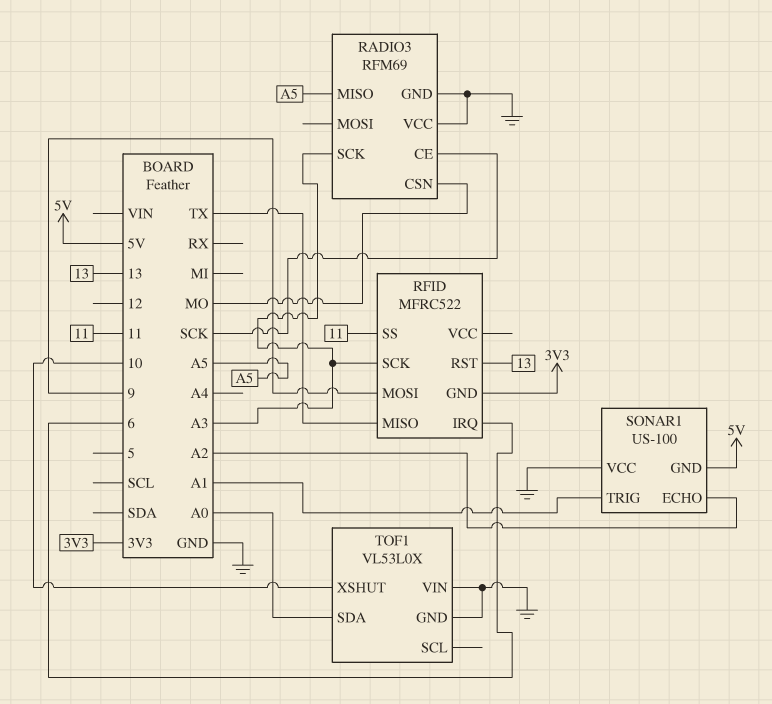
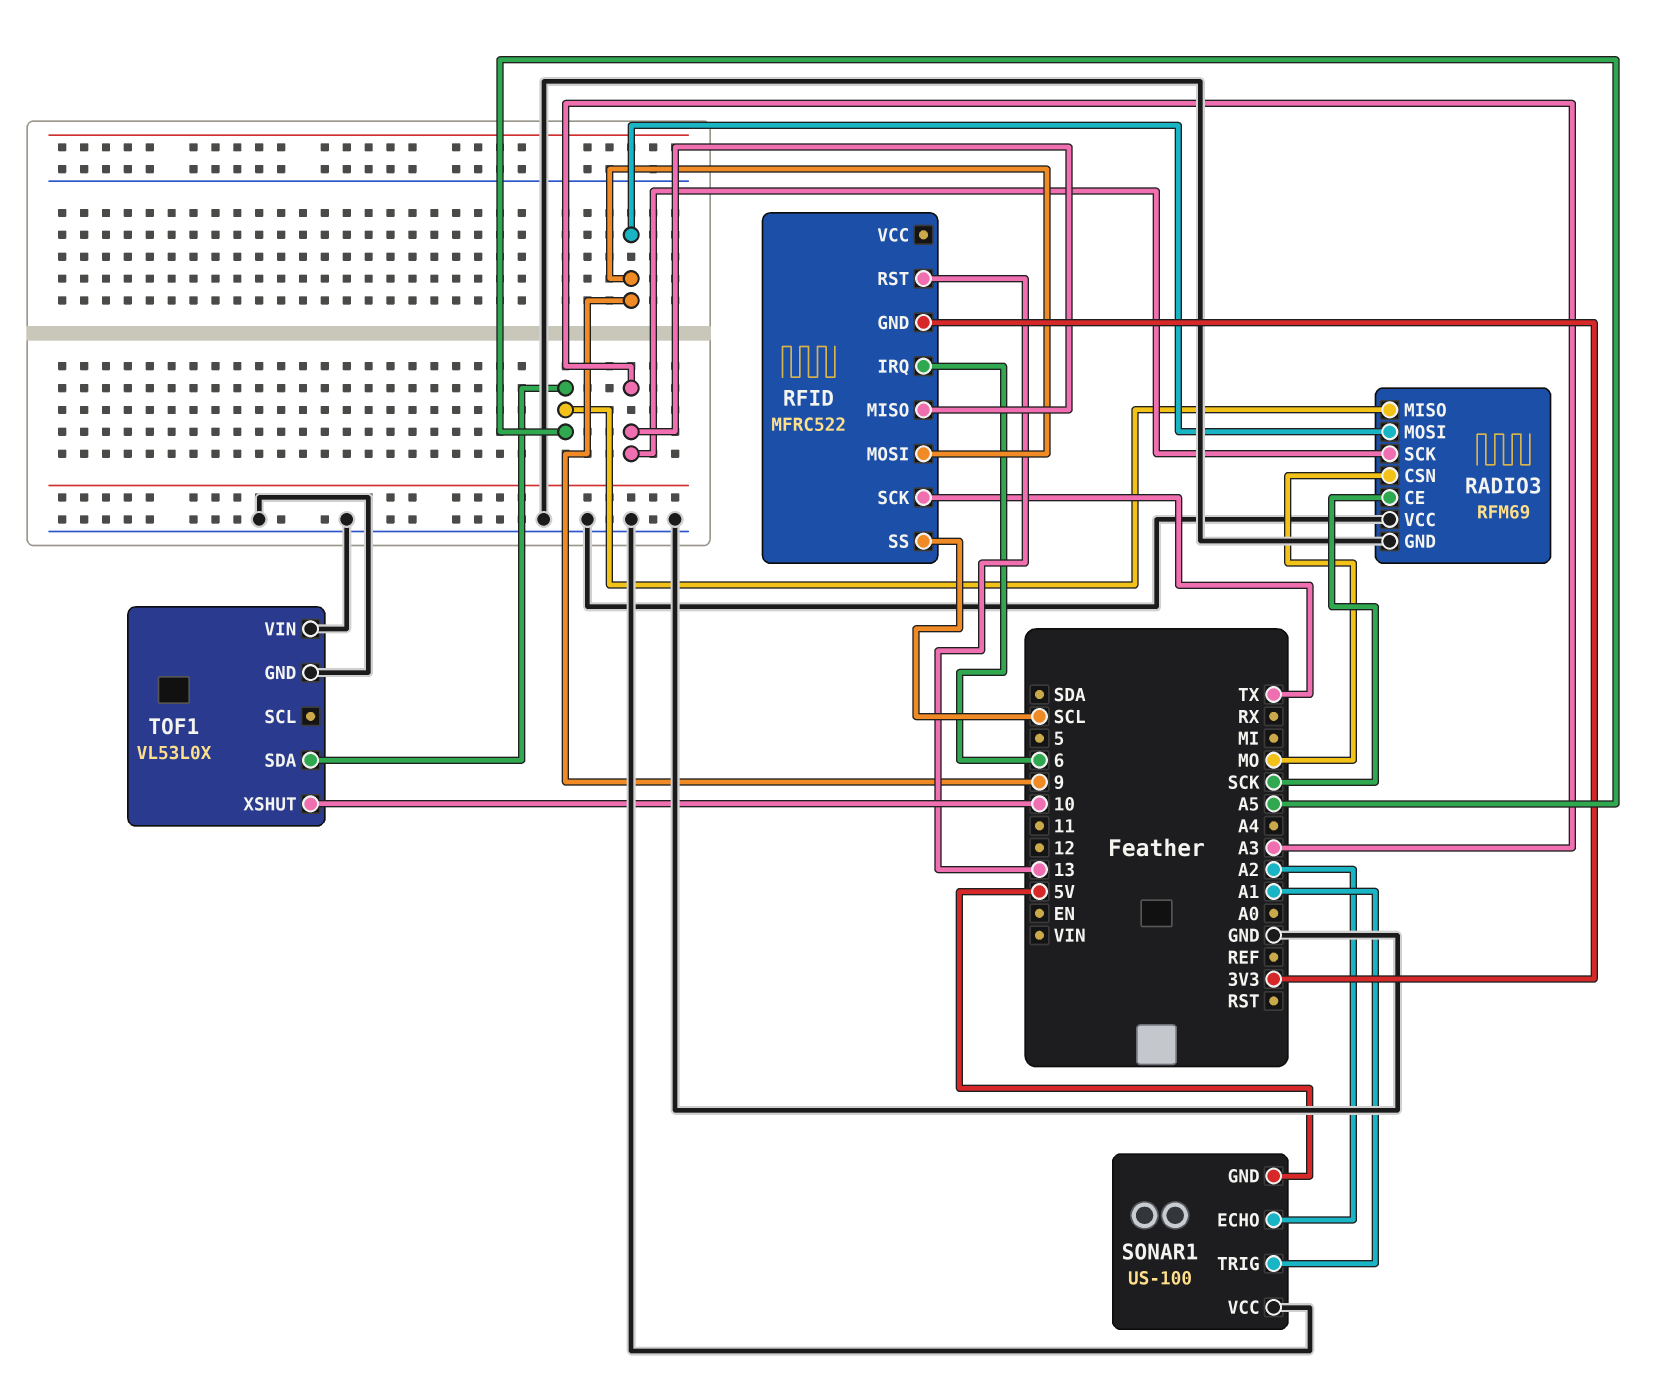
RADIO3 pin MOSI: none -> 9
RFID pin MISO: TX -> A3
RFID pin SCK: A3 -> TX
RFID pin SS: 11 -> SCL
TOF1 pin SDA: A0 -> A5

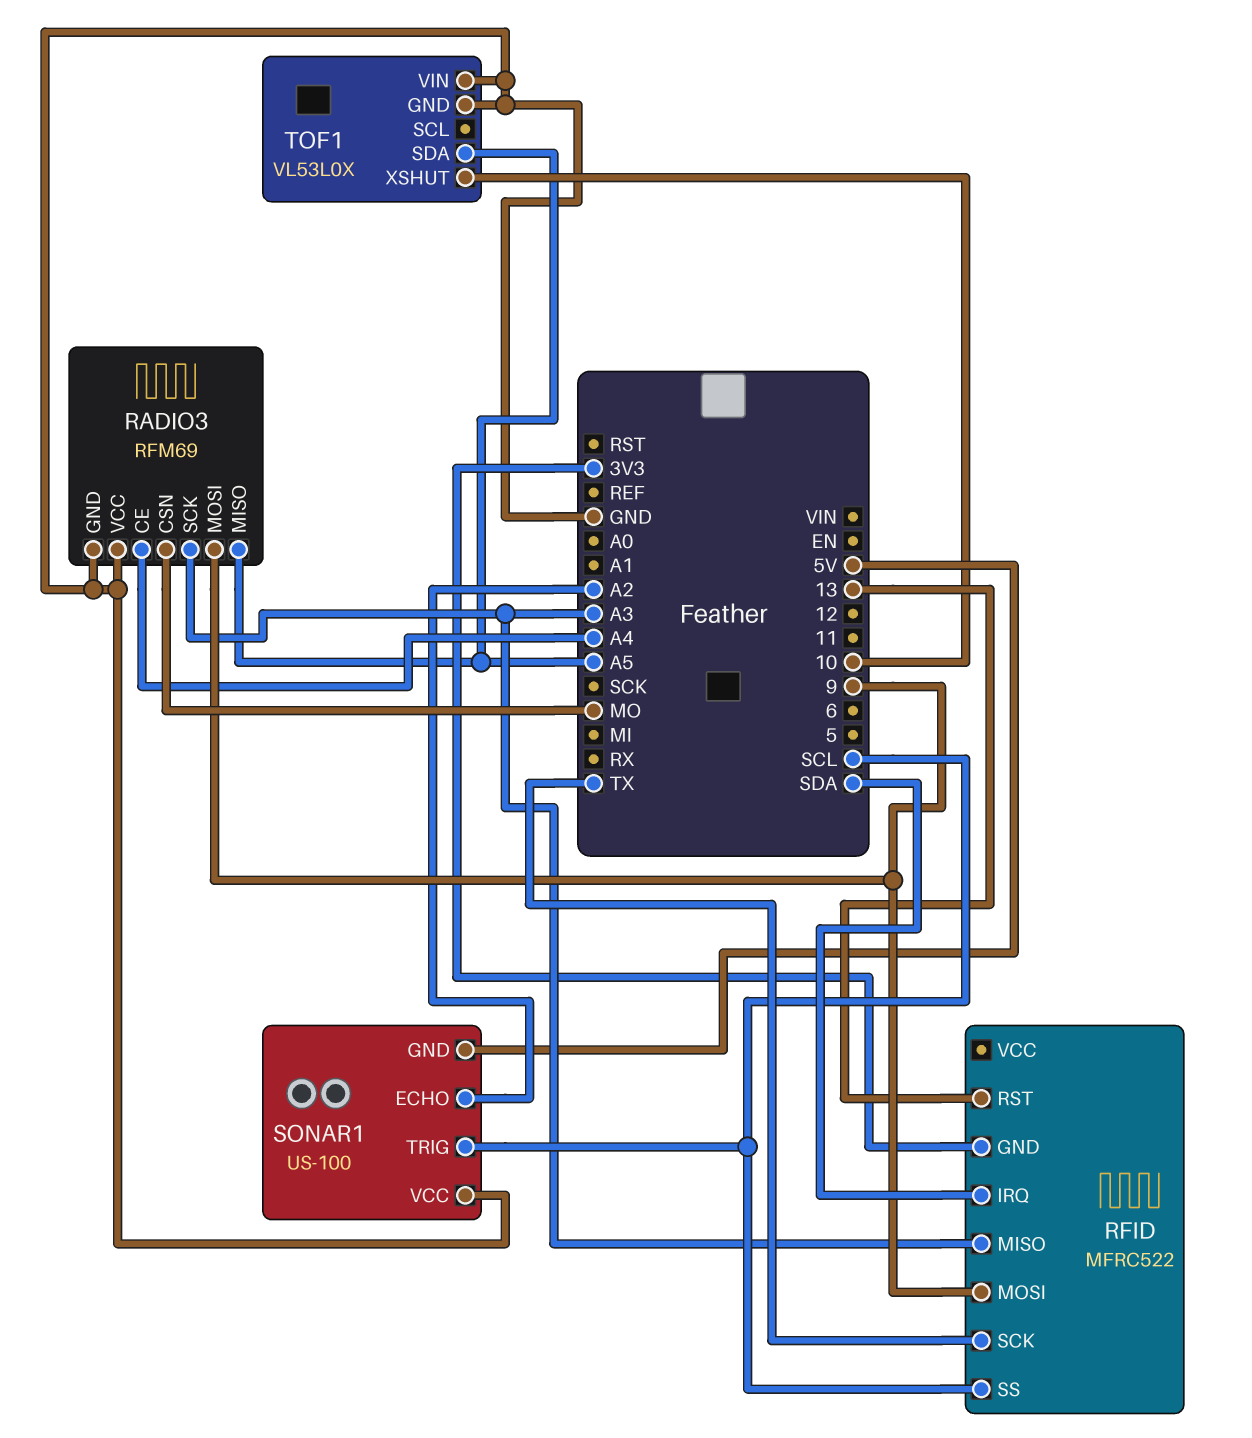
RADIO3 pin CE: SCK -> A4
RFID pin IRQ: 6 -> SDA
SONAR1 pin TRIG: A1 -> SCL

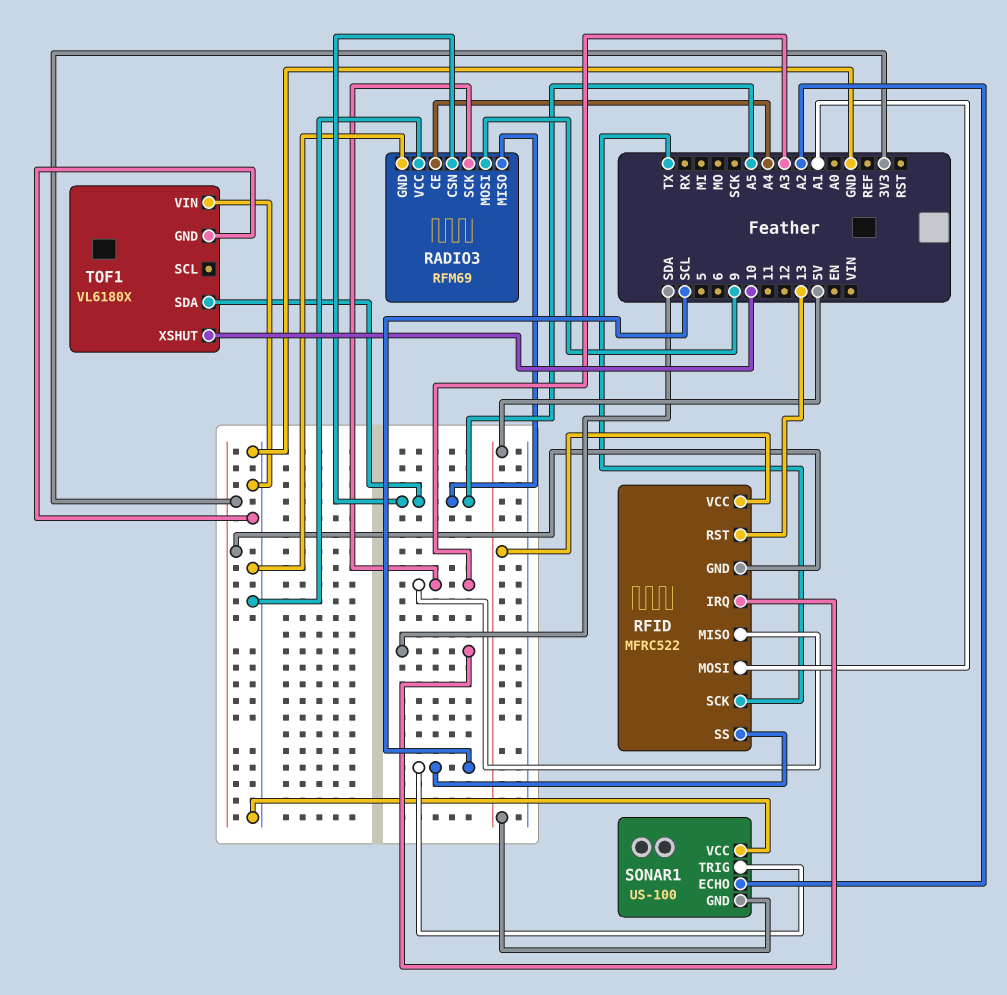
RADIO3 pin CSN: MO -> A5
RFID pin MOSI: 9 -> A1
RFID pin VCC: none -> 5V
TOF1: VL53L0X -> VL6180X

